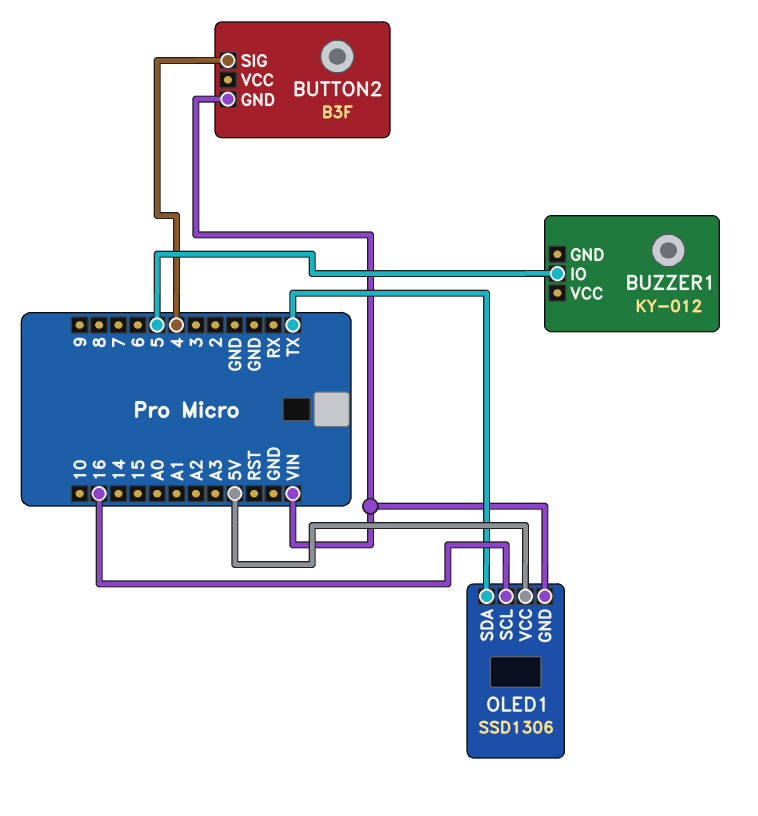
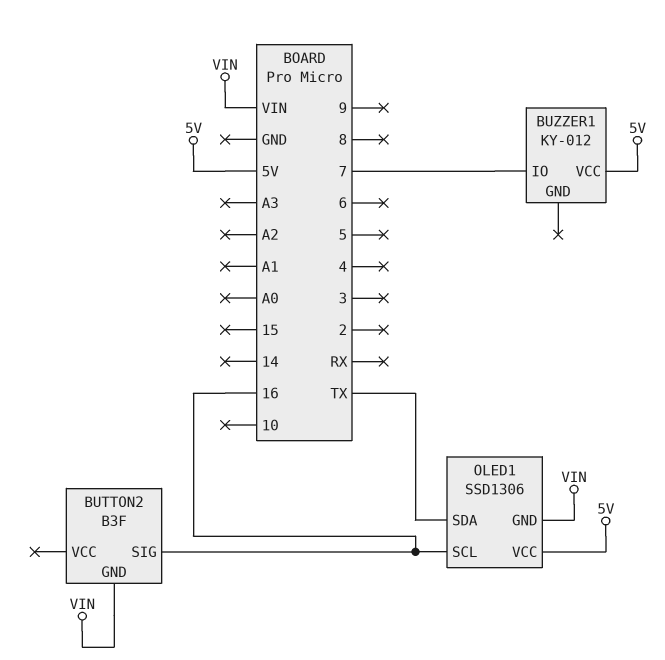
BUTTON2 pin SIG: 4 -> 16
BUZZER1 pin IO: 5 -> 7
BUZZER1 pin VCC: none -> 5V

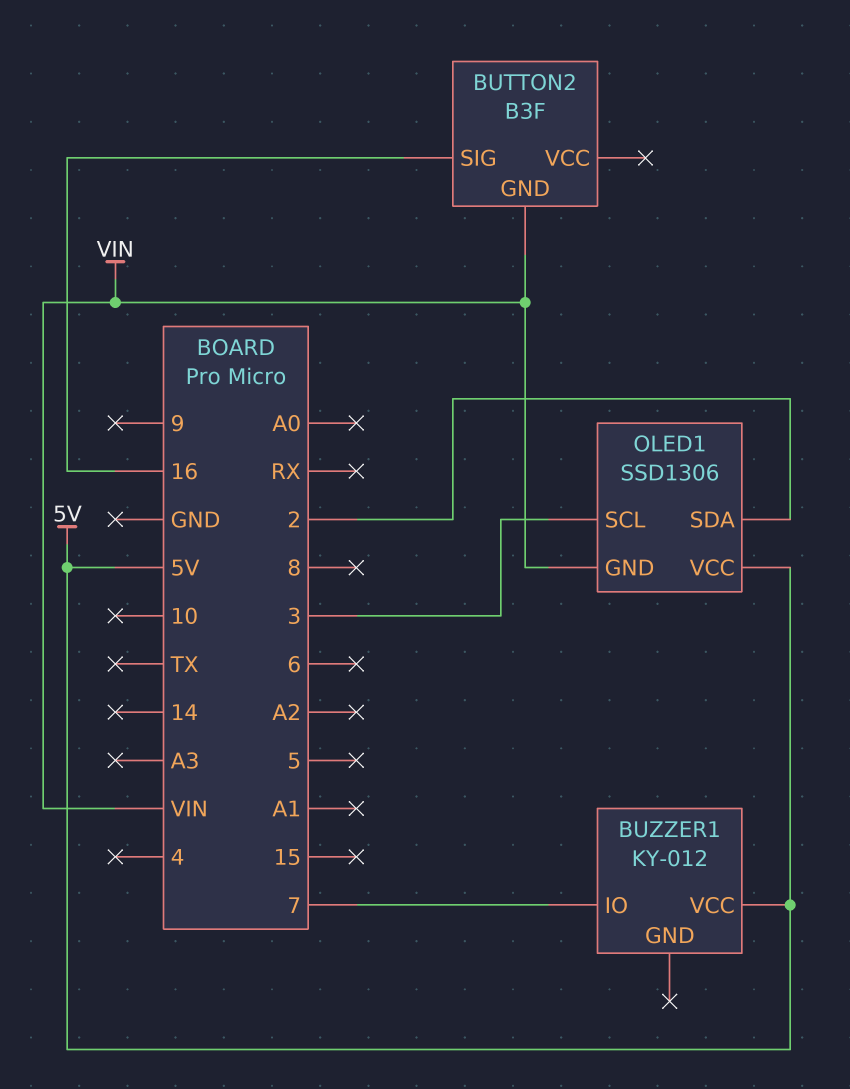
OLED1 pin SCL: 16 -> 3
OLED1 pin SDA: TX -> 2

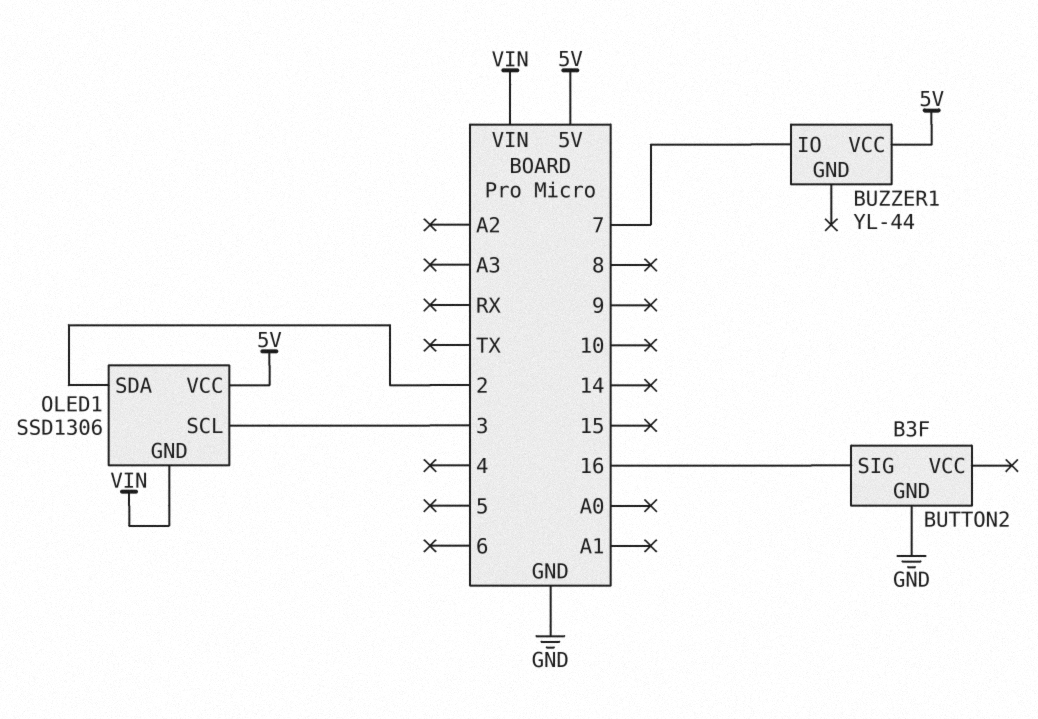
BUTTON2 pin GND: VIN -> GND
BUZZER1: KY-012 -> YL-44

